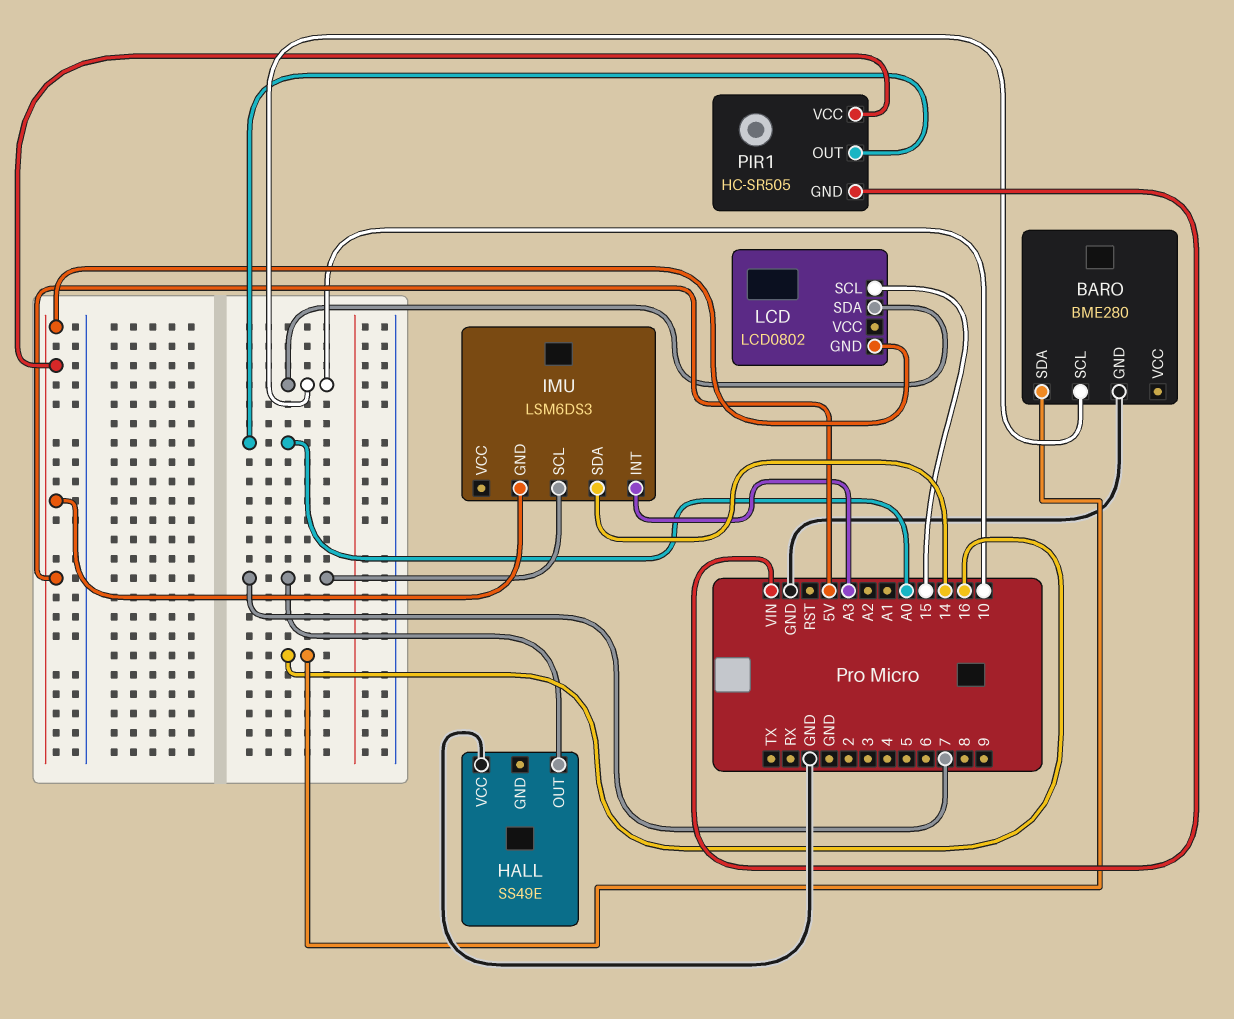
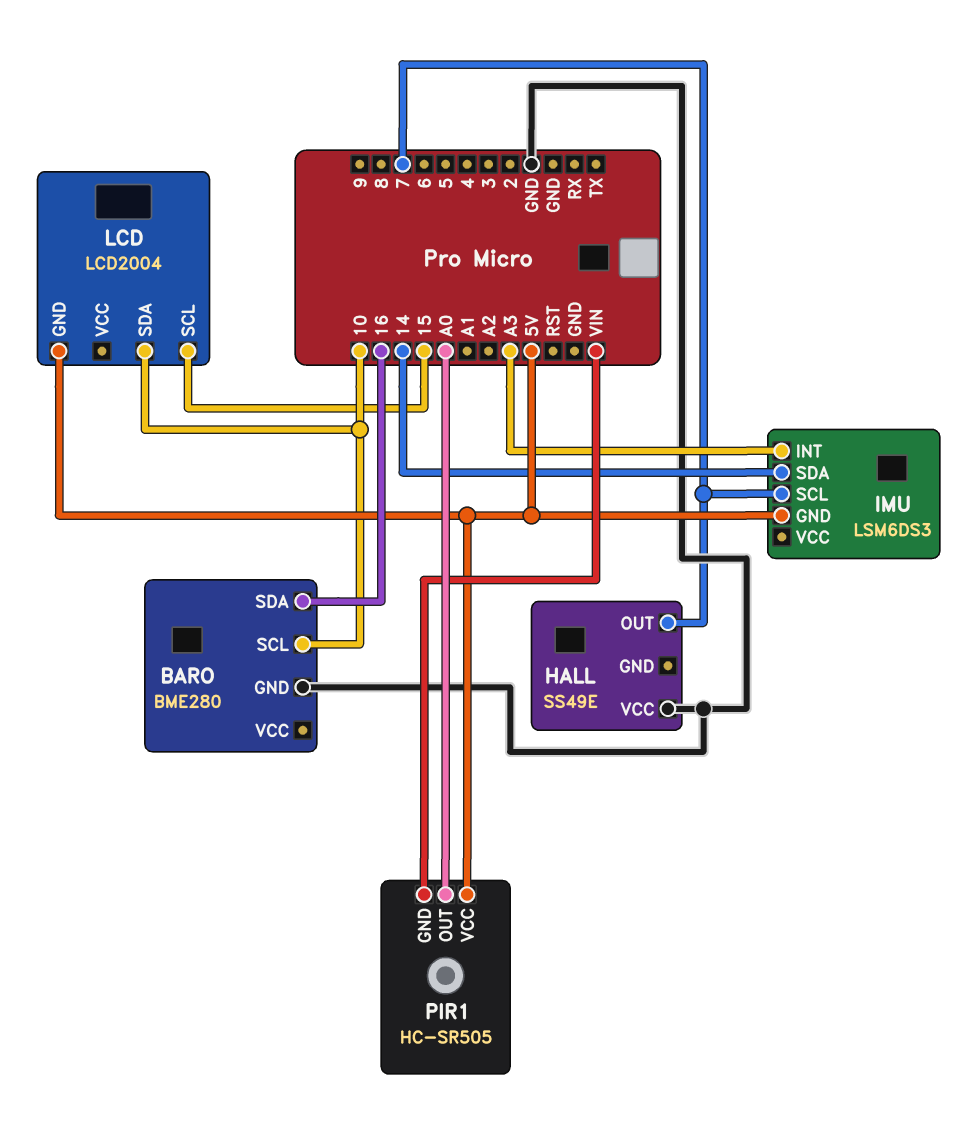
LCD: LCD0802 -> LCD2004

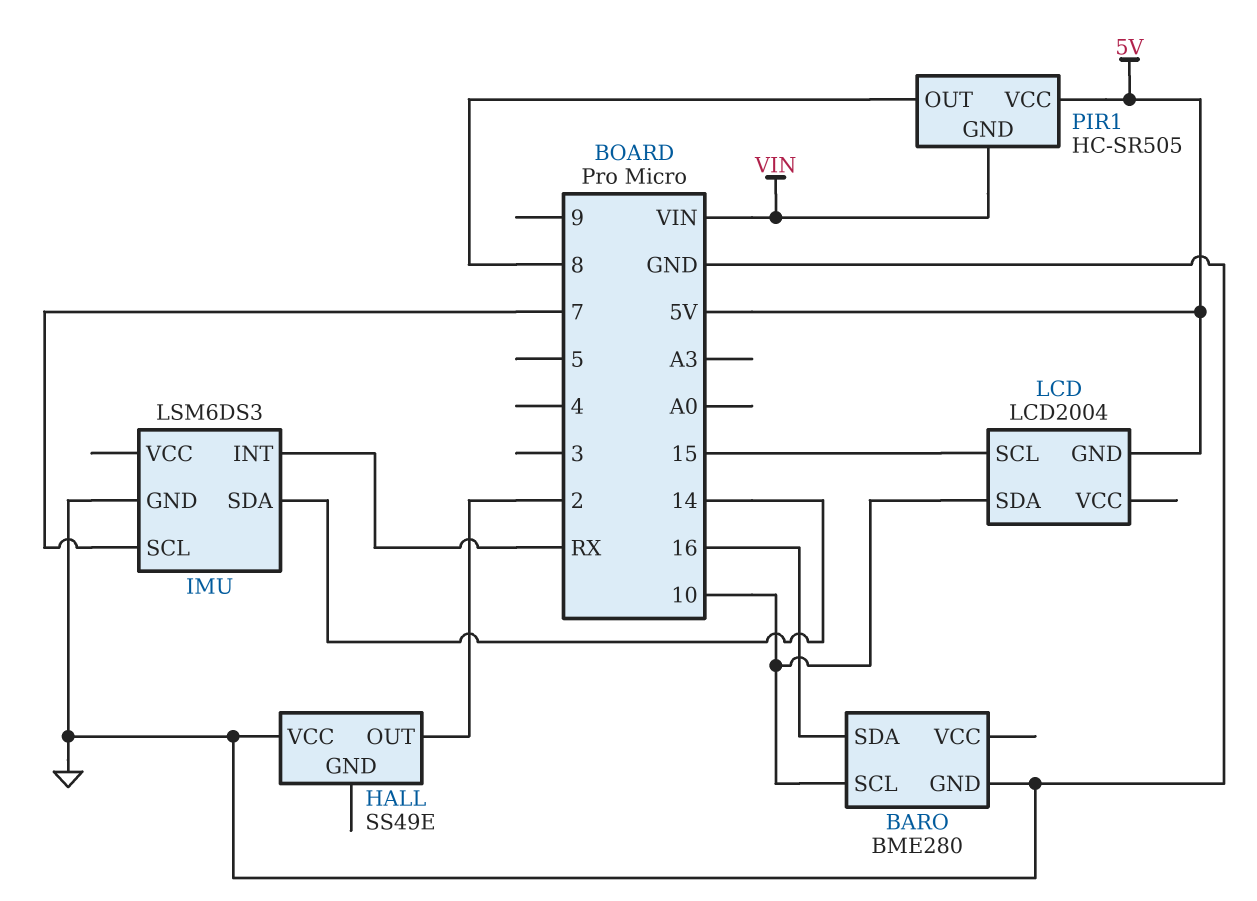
HALL pin OUT: 7 -> 2
IMU pin GND: 5V -> GND
IMU pin INT: A3 -> RX
PIR1 pin OUT: A0 -> 8

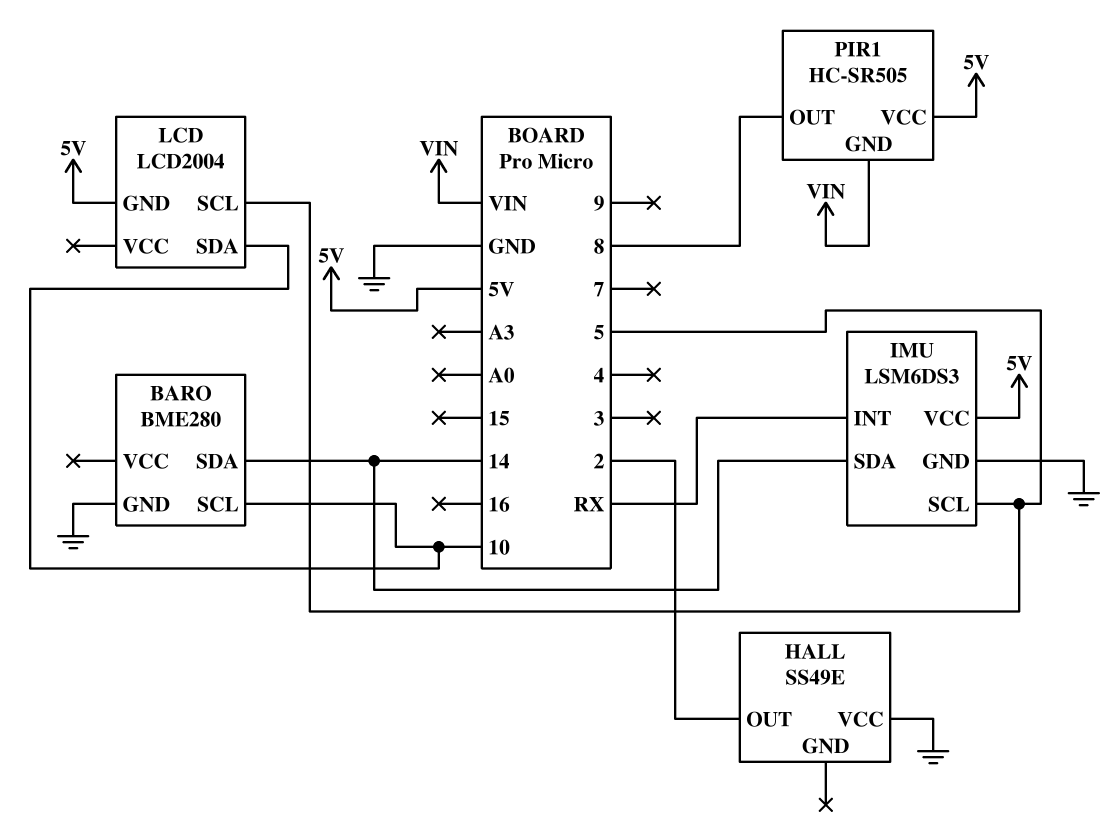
BARO pin SDA: 16 -> 14
IMU pin SCL: 7 -> 5
IMU pin VCC: none -> 5V
LCD pin SCL: 15 -> 5

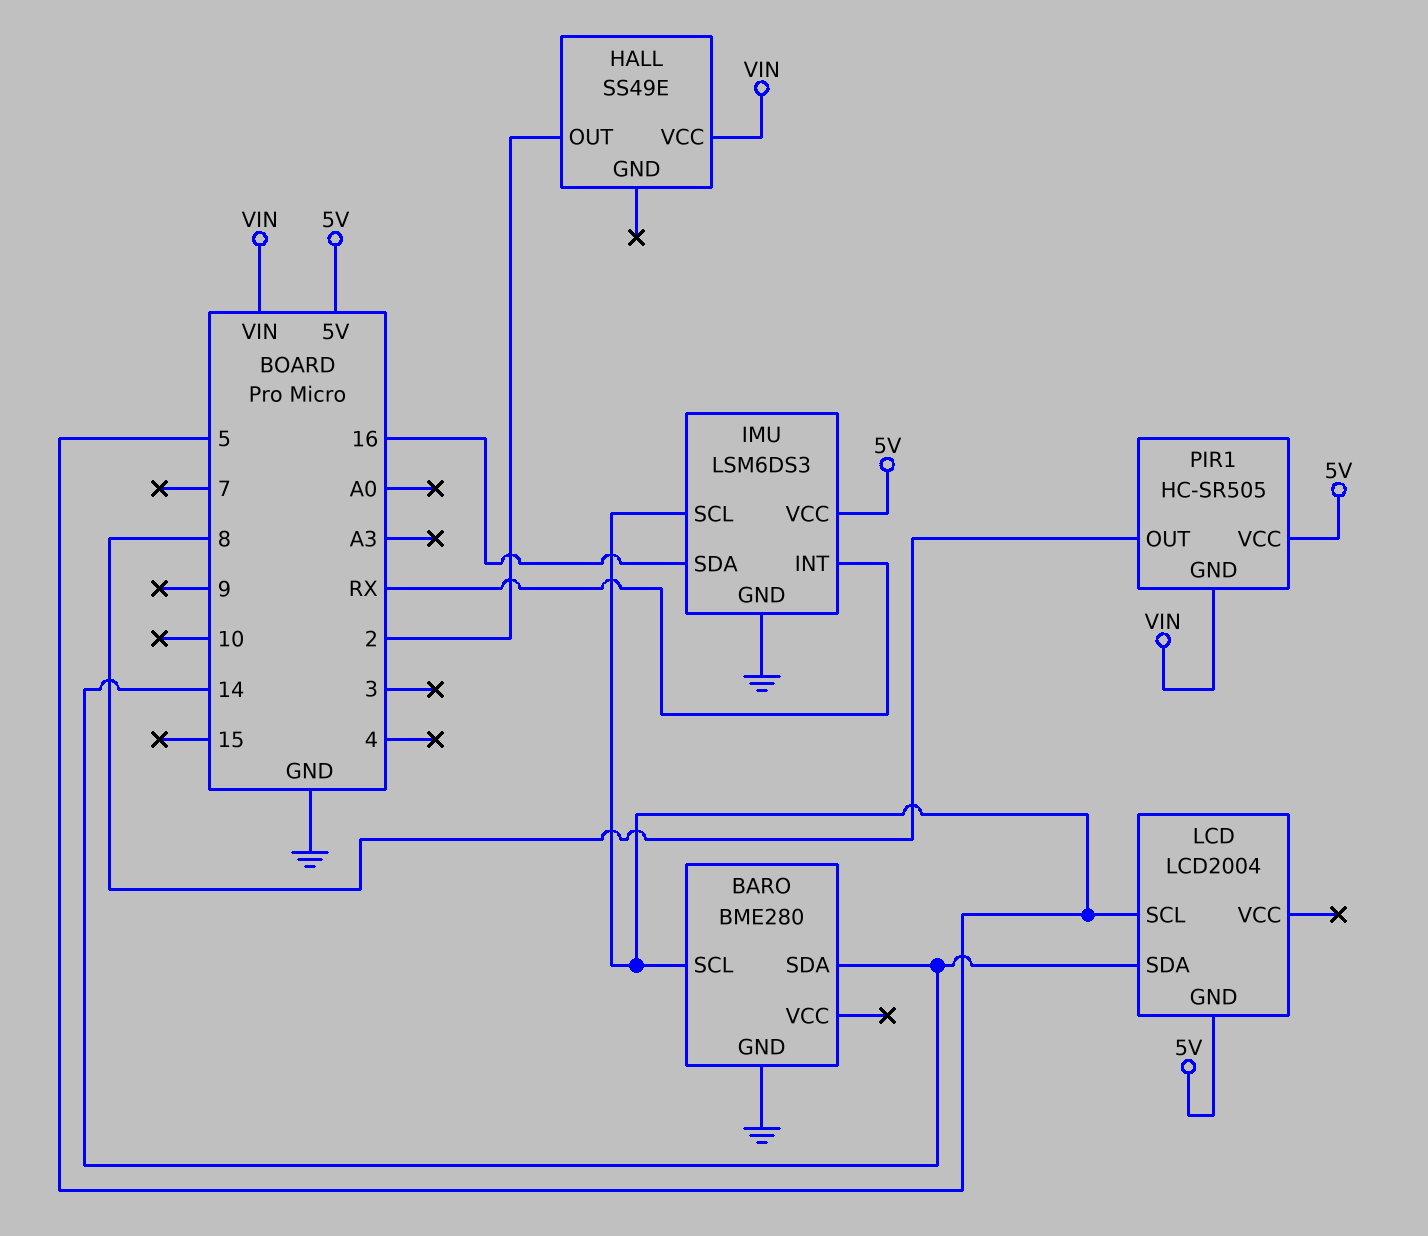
BARO pin SCL: 10 -> 5
HALL pin VCC: GND -> VIN
IMU pin SDA: 14 -> 16
LCD pin SDA: 10 -> 14

